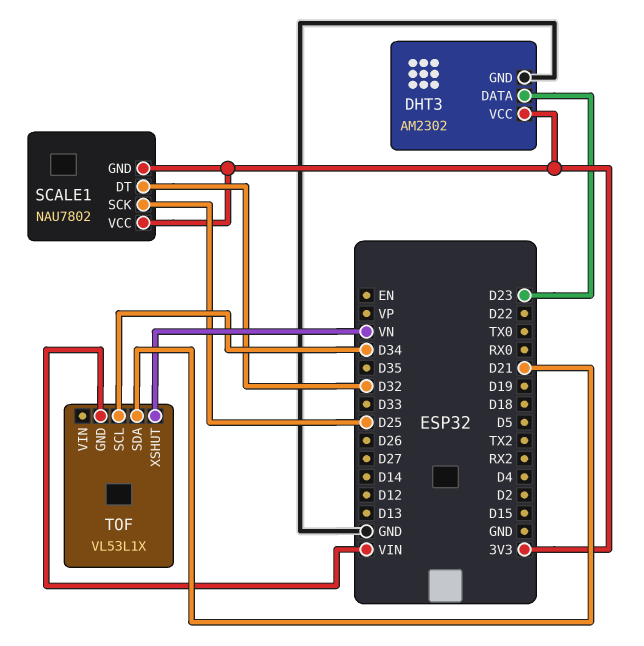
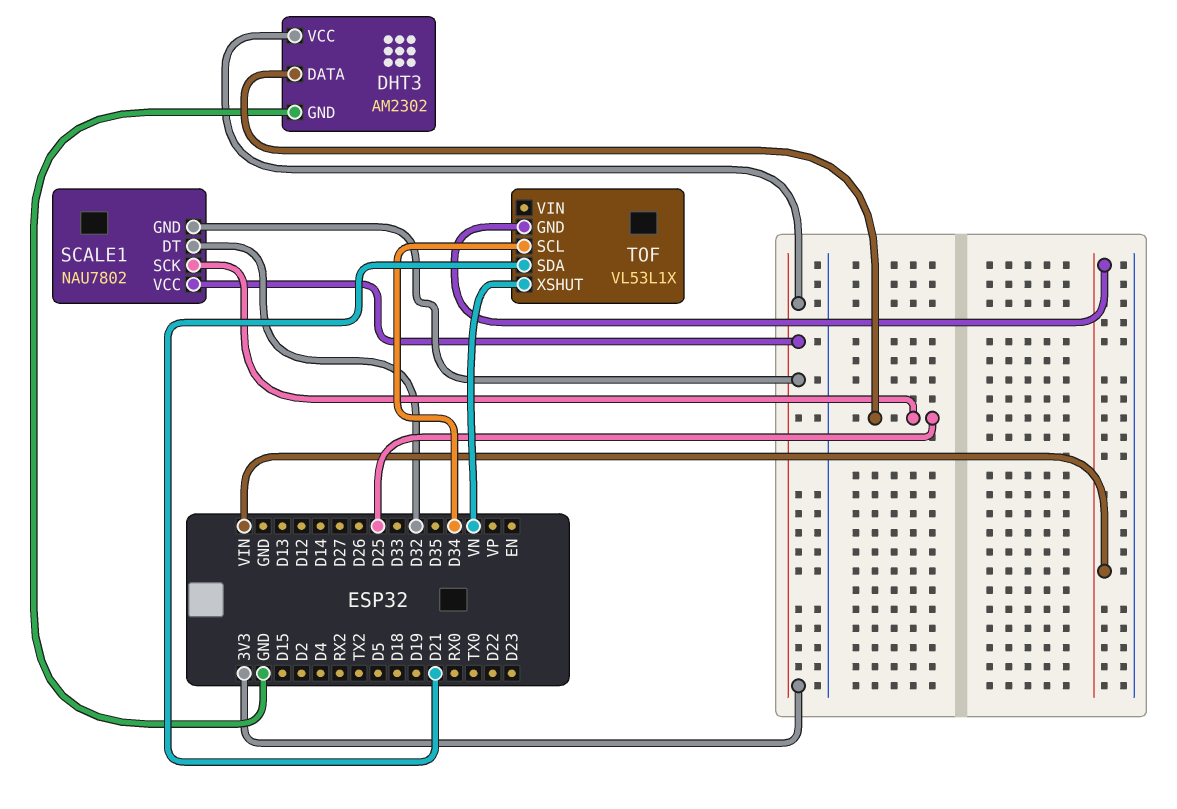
DHT3 pin DATA: D23 -> D25

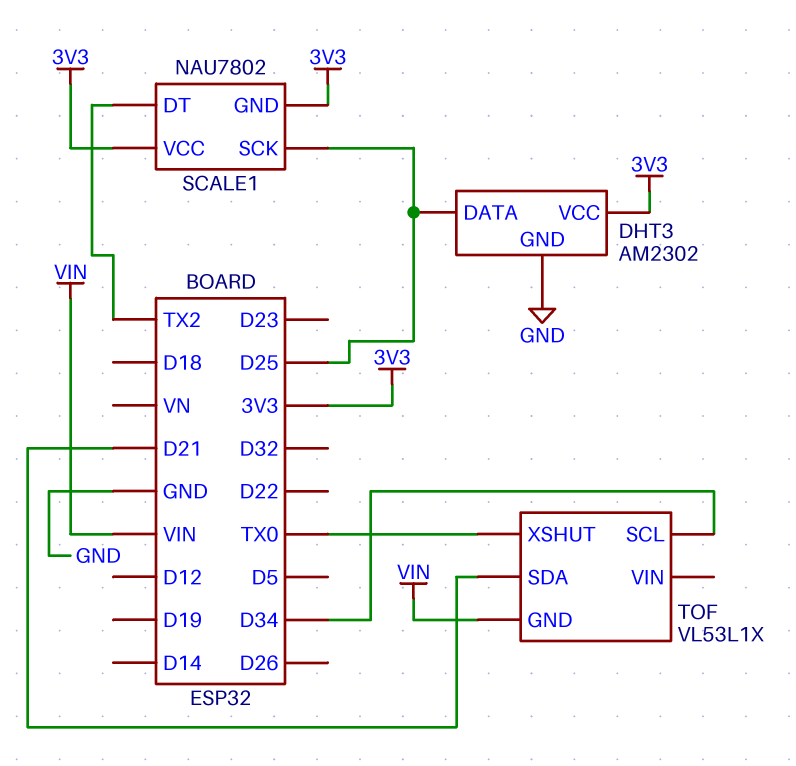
SCALE1 pin DT: D32 -> TX2
TOF pin XSHUT: VN -> TX0

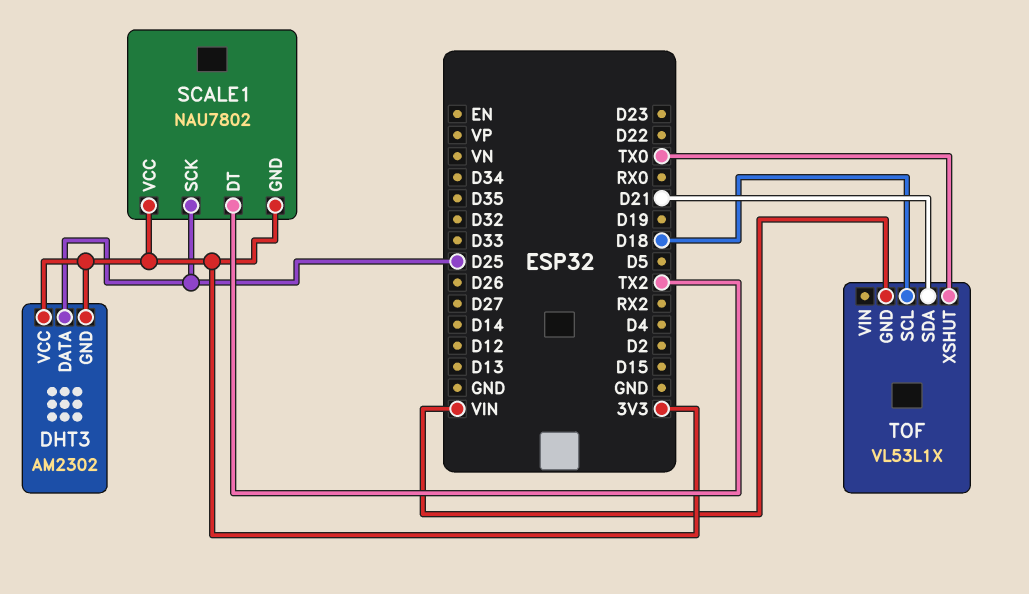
DHT3 pin GND: GND -> 3V3
TOF pin SCL: D34 -> D18

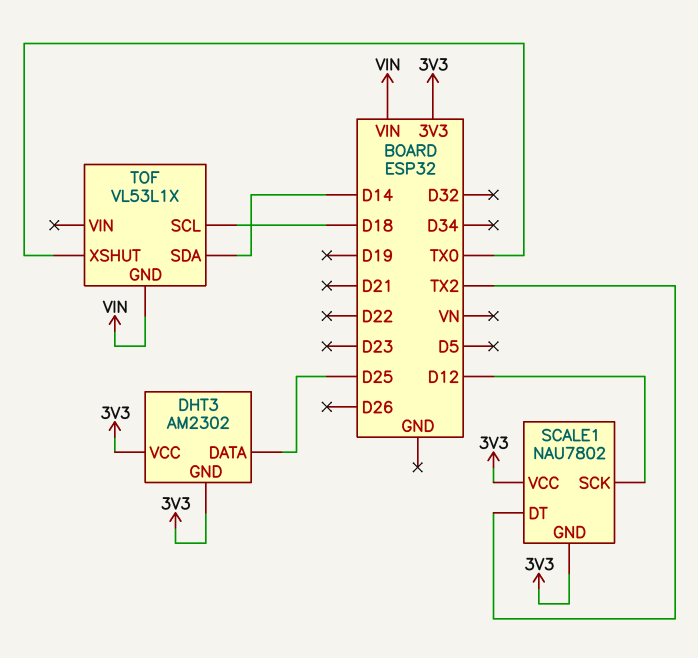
SCALE1 pin SCK: D25 -> D12
TOF pin SDA: D21 -> D14

